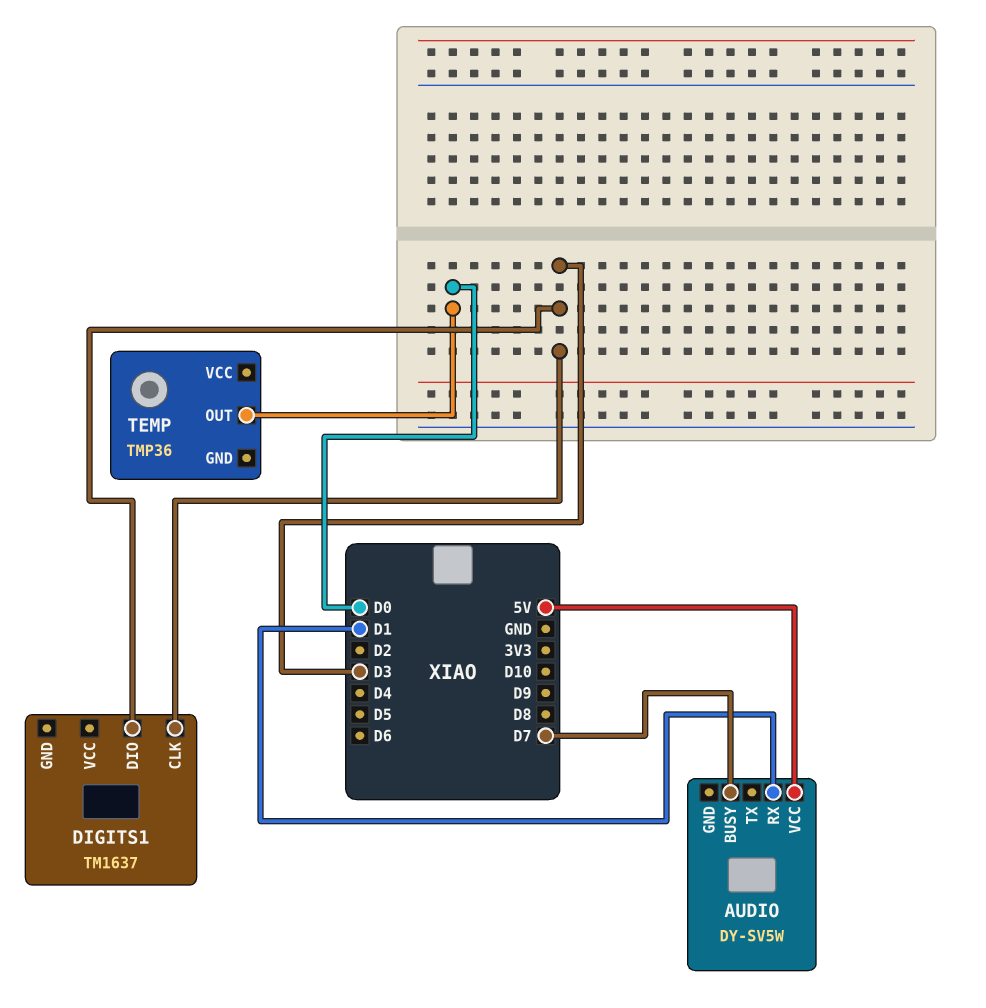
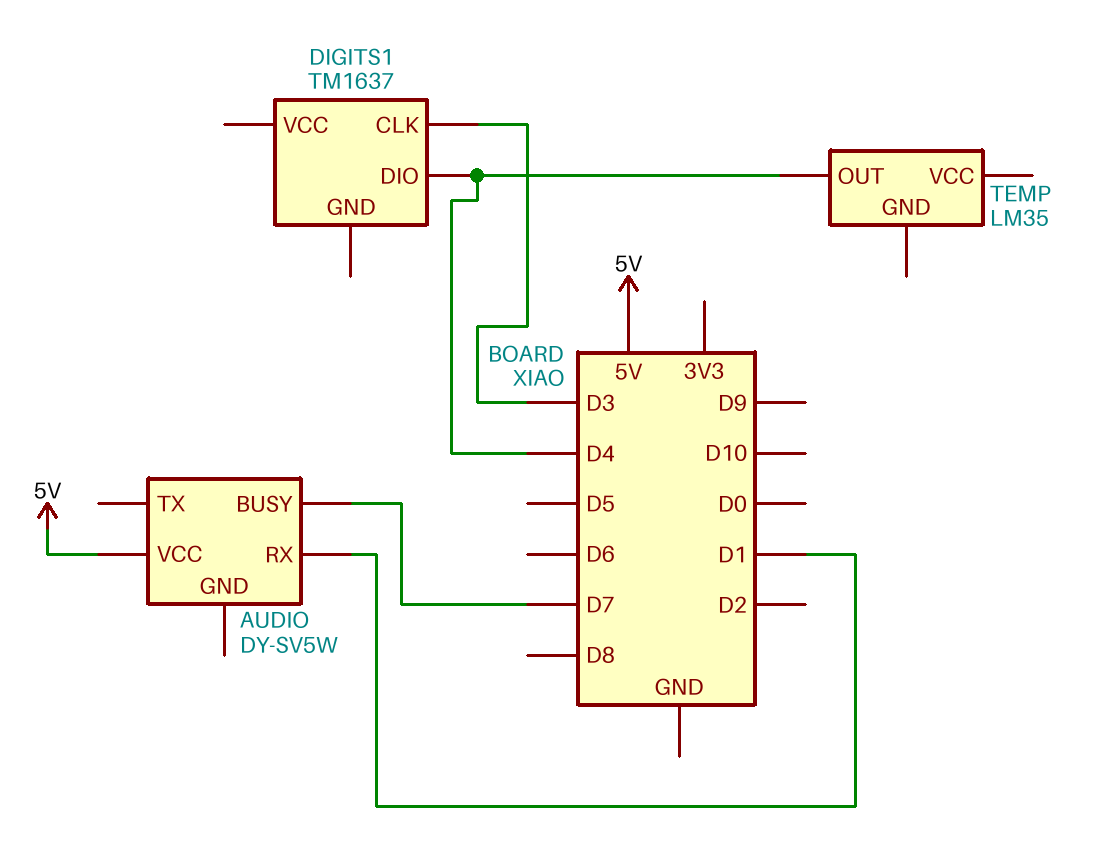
DIGITS1 pin DIO: D3 -> D4
TEMP: TMP36 -> LM35
TEMP pin OUT: D0 -> D4

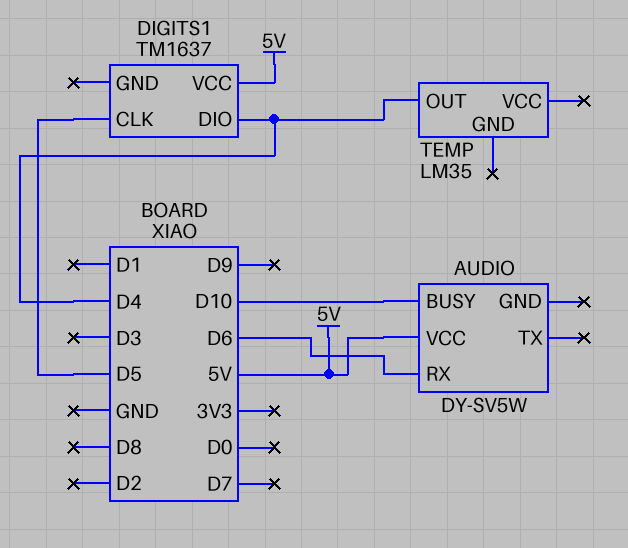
AUDIO pin BUSY: D7 -> D10
AUDIO pin RX: D1 -> D6
DIGITS1 pin CLK: D3 -> D5
DIGITS1 pin VCC: none -> 5V

